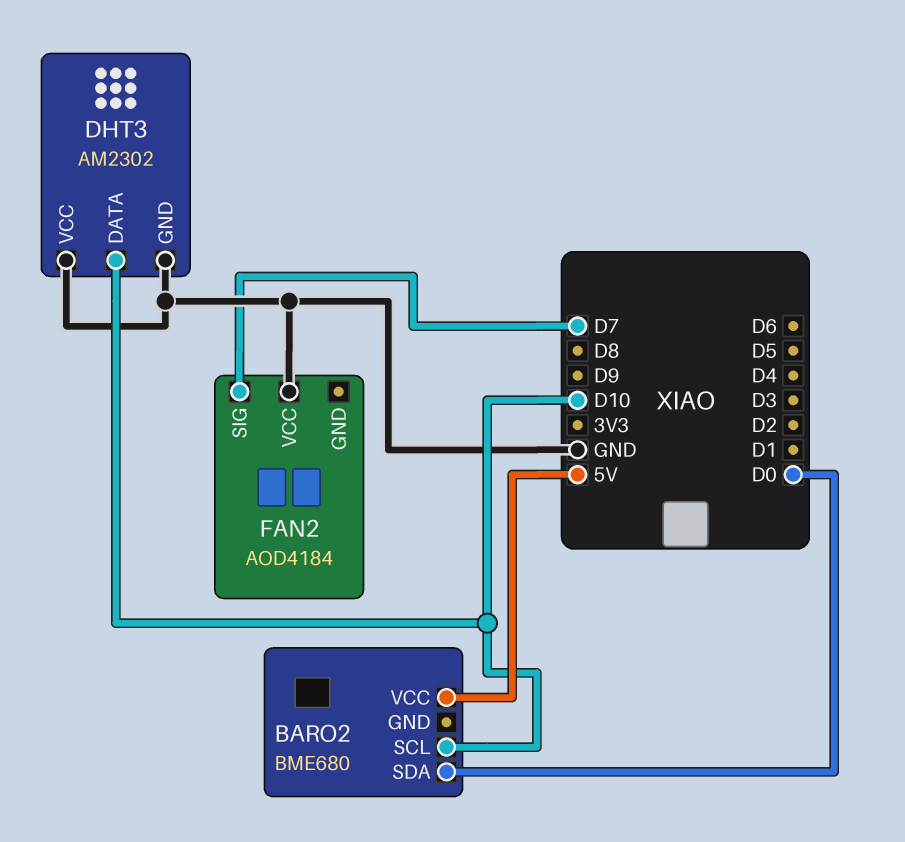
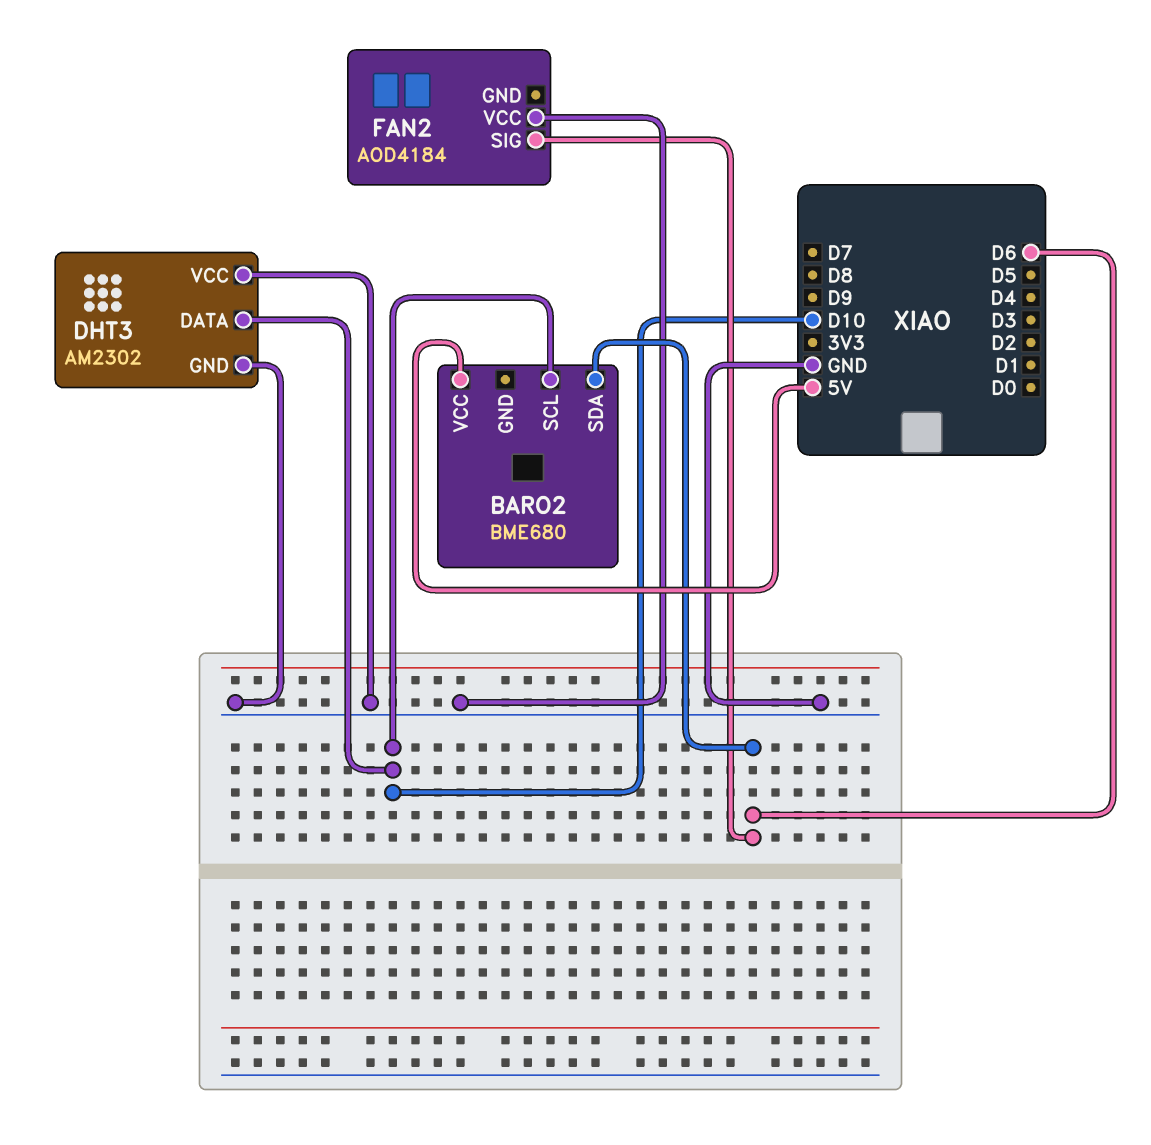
BARO2 pin SDA: D0 -> D6
FAN2 pin SIG: D7 -> D6

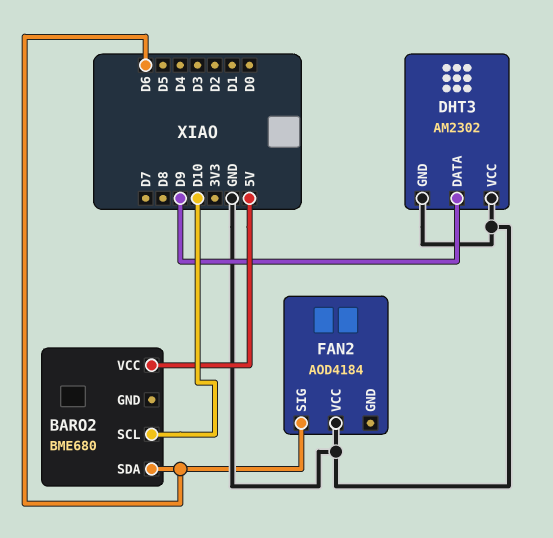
DHT3 pin DATA: D10 -> D9

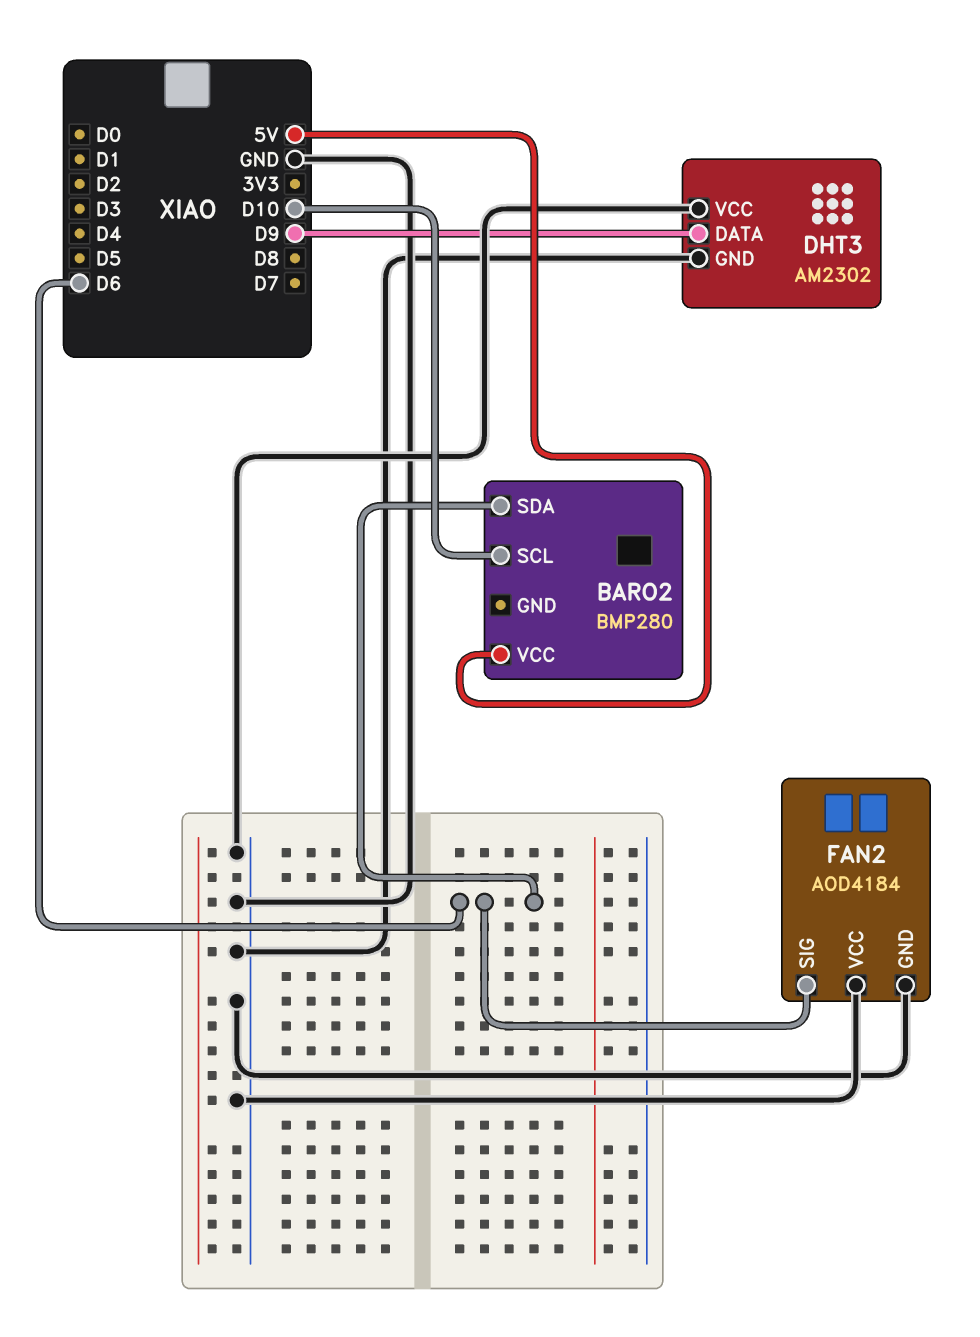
BARO2: BME680 -> BMP280
FAN2 pin GND: none -> GND

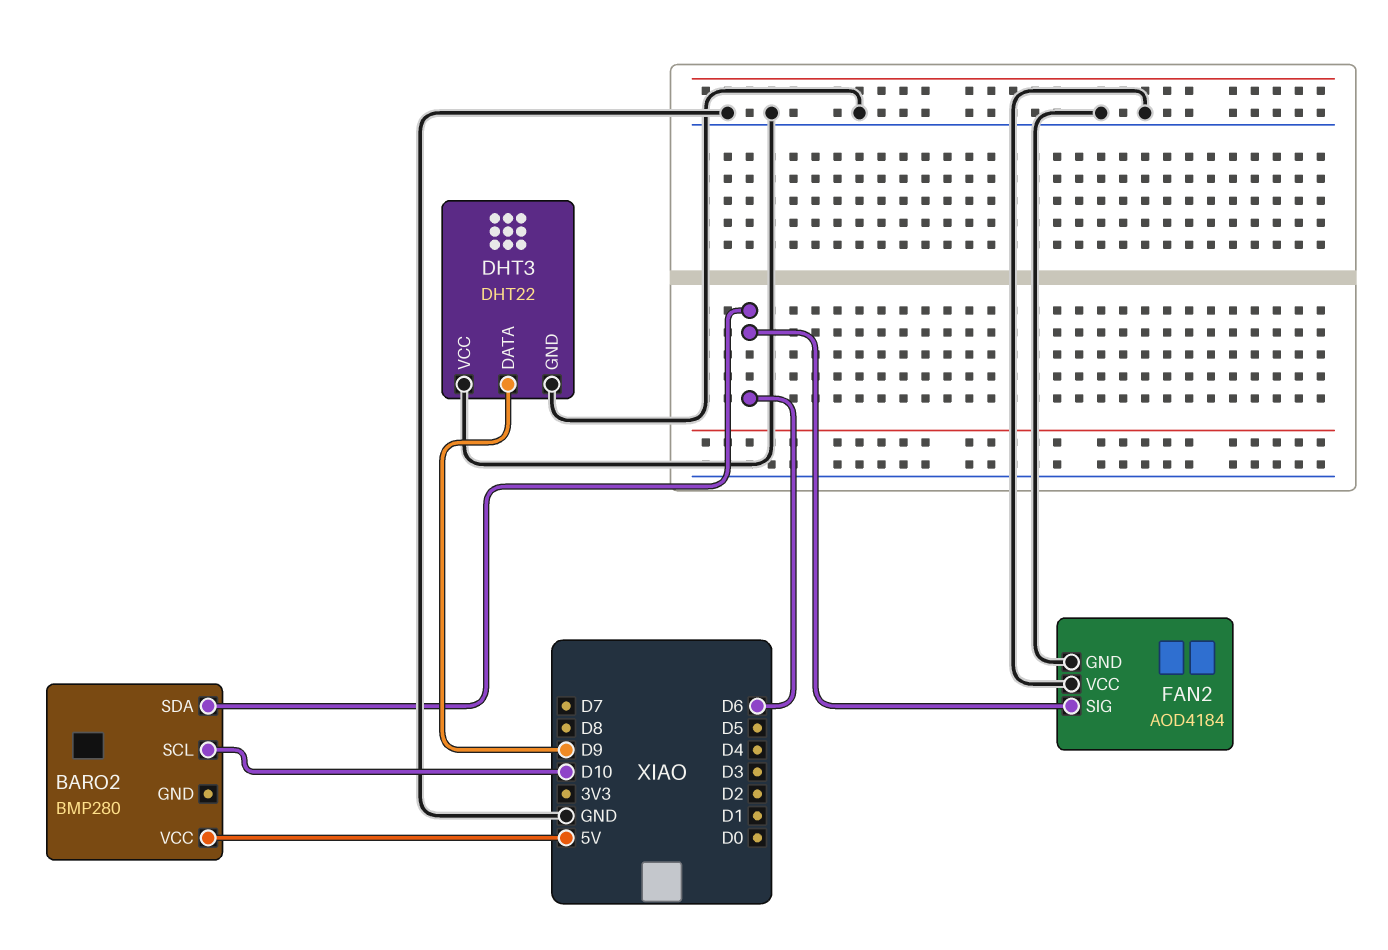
DHT3: AM2302 -> DHT22

